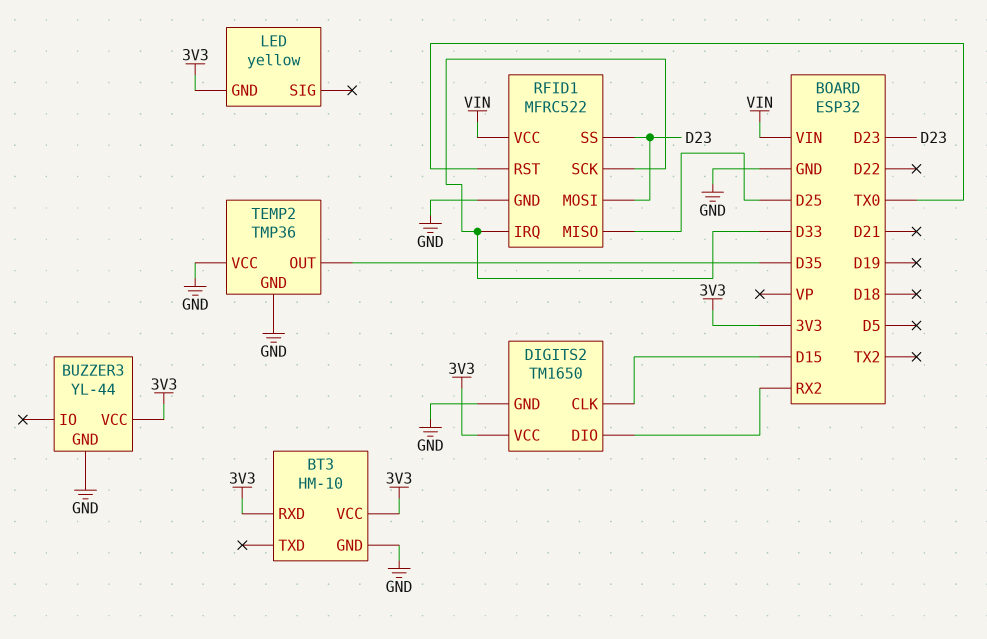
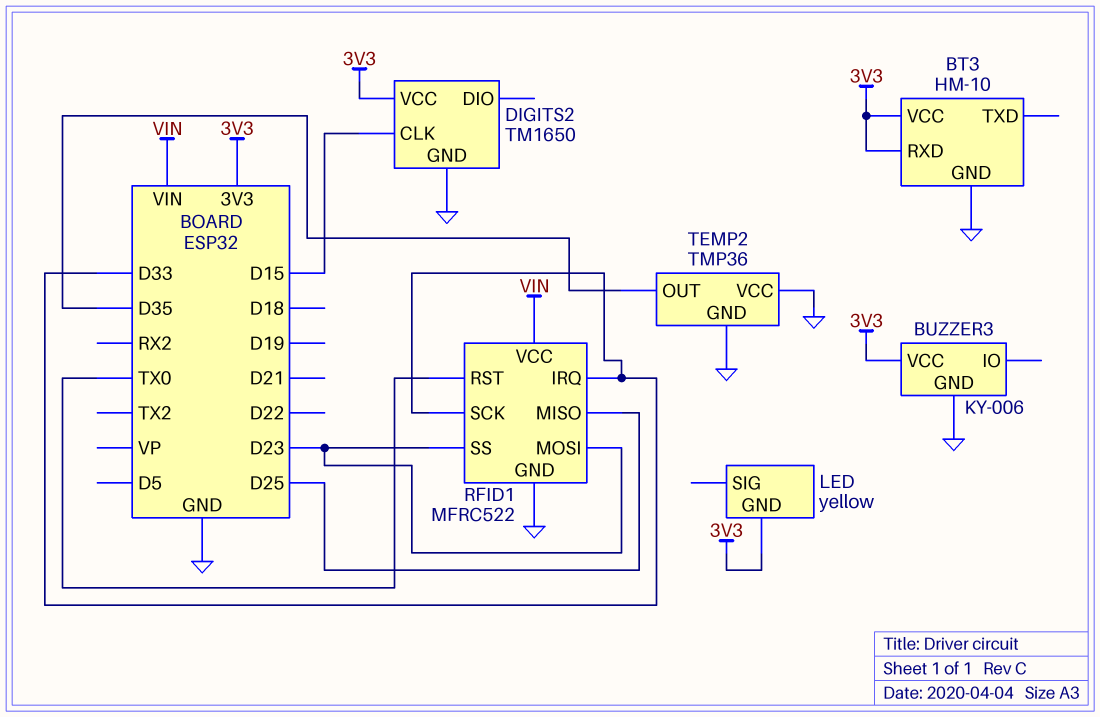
BUZZER3: YL-44 -> KY-006
DIGITS2 pin DIO: RX2 -> none

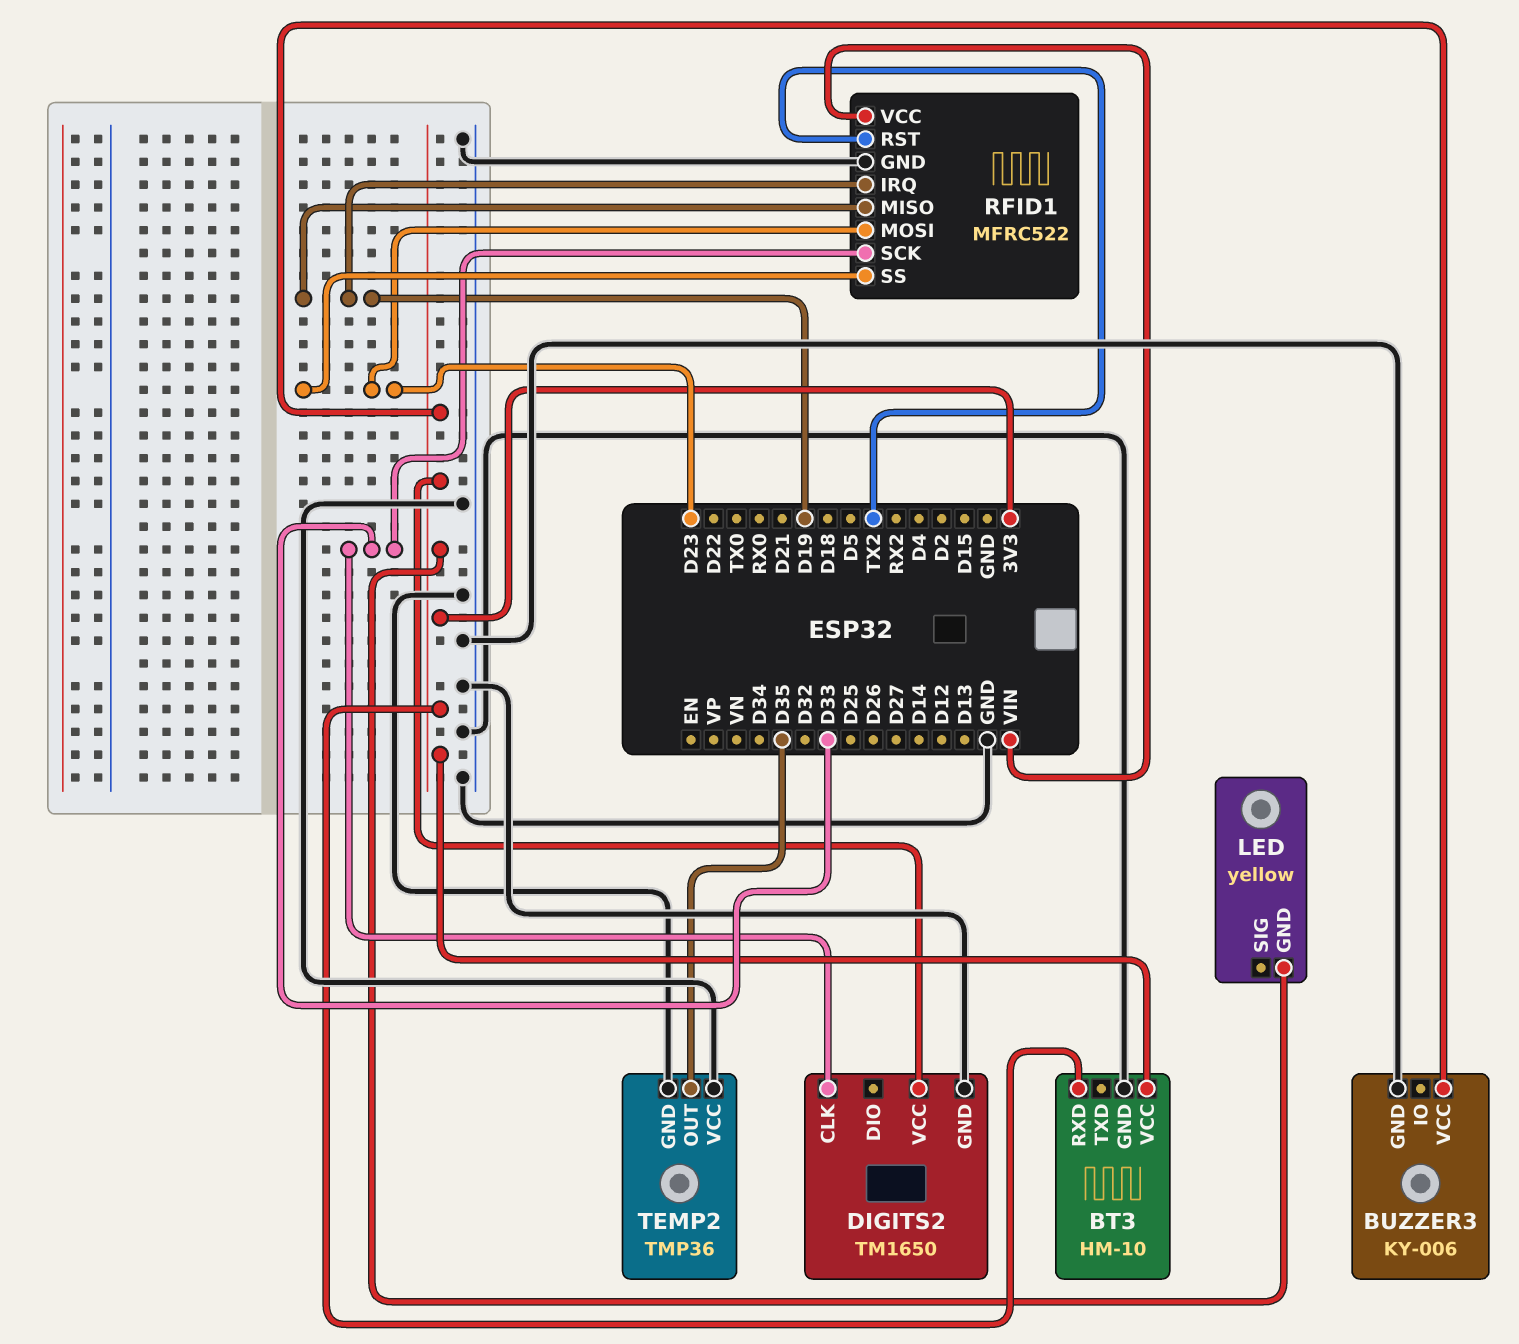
DIGITS2 pin CLK: D15 -> D33
RFID1 pin IRQ: D33 -> D19
RFID1 pin MISO: D25 -> D19
RFID1 pin RST: TX0 -> TX2

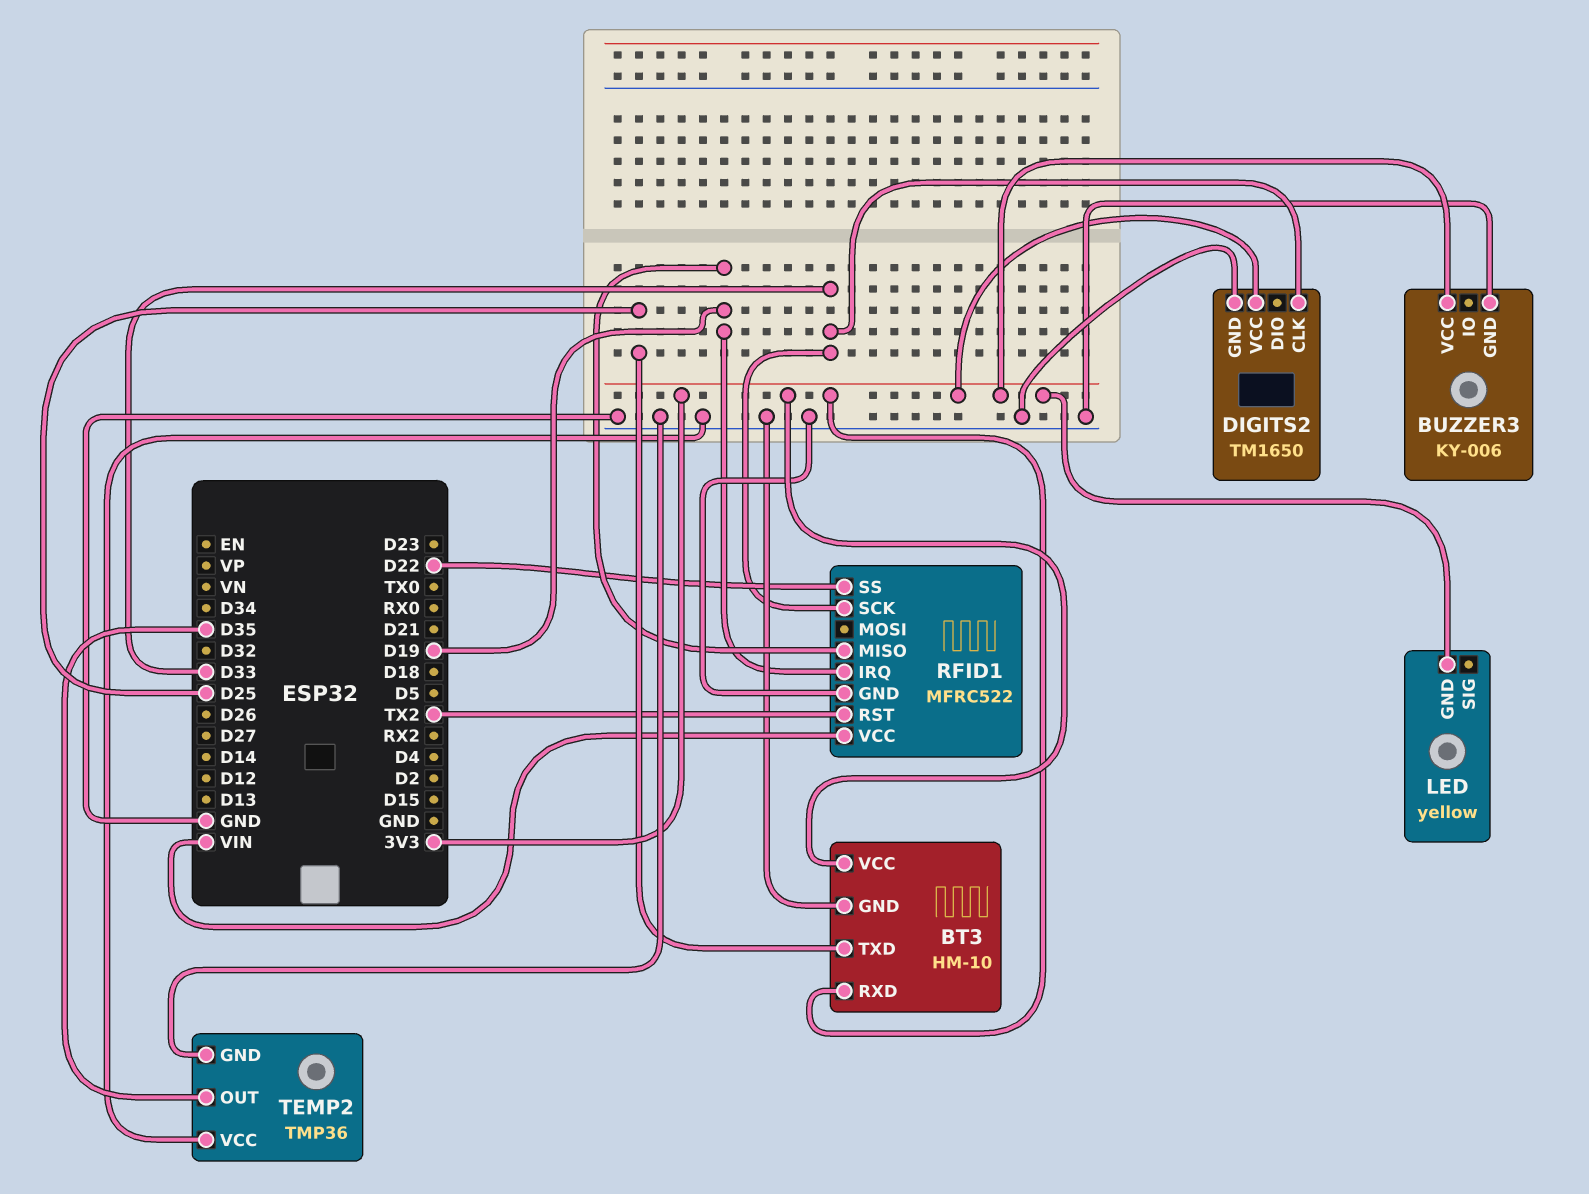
BT3 pin TXD: none -> D25
RFID1 pin MOSI: D23 -> none
RFID1 pin SS: D23 -> D22

